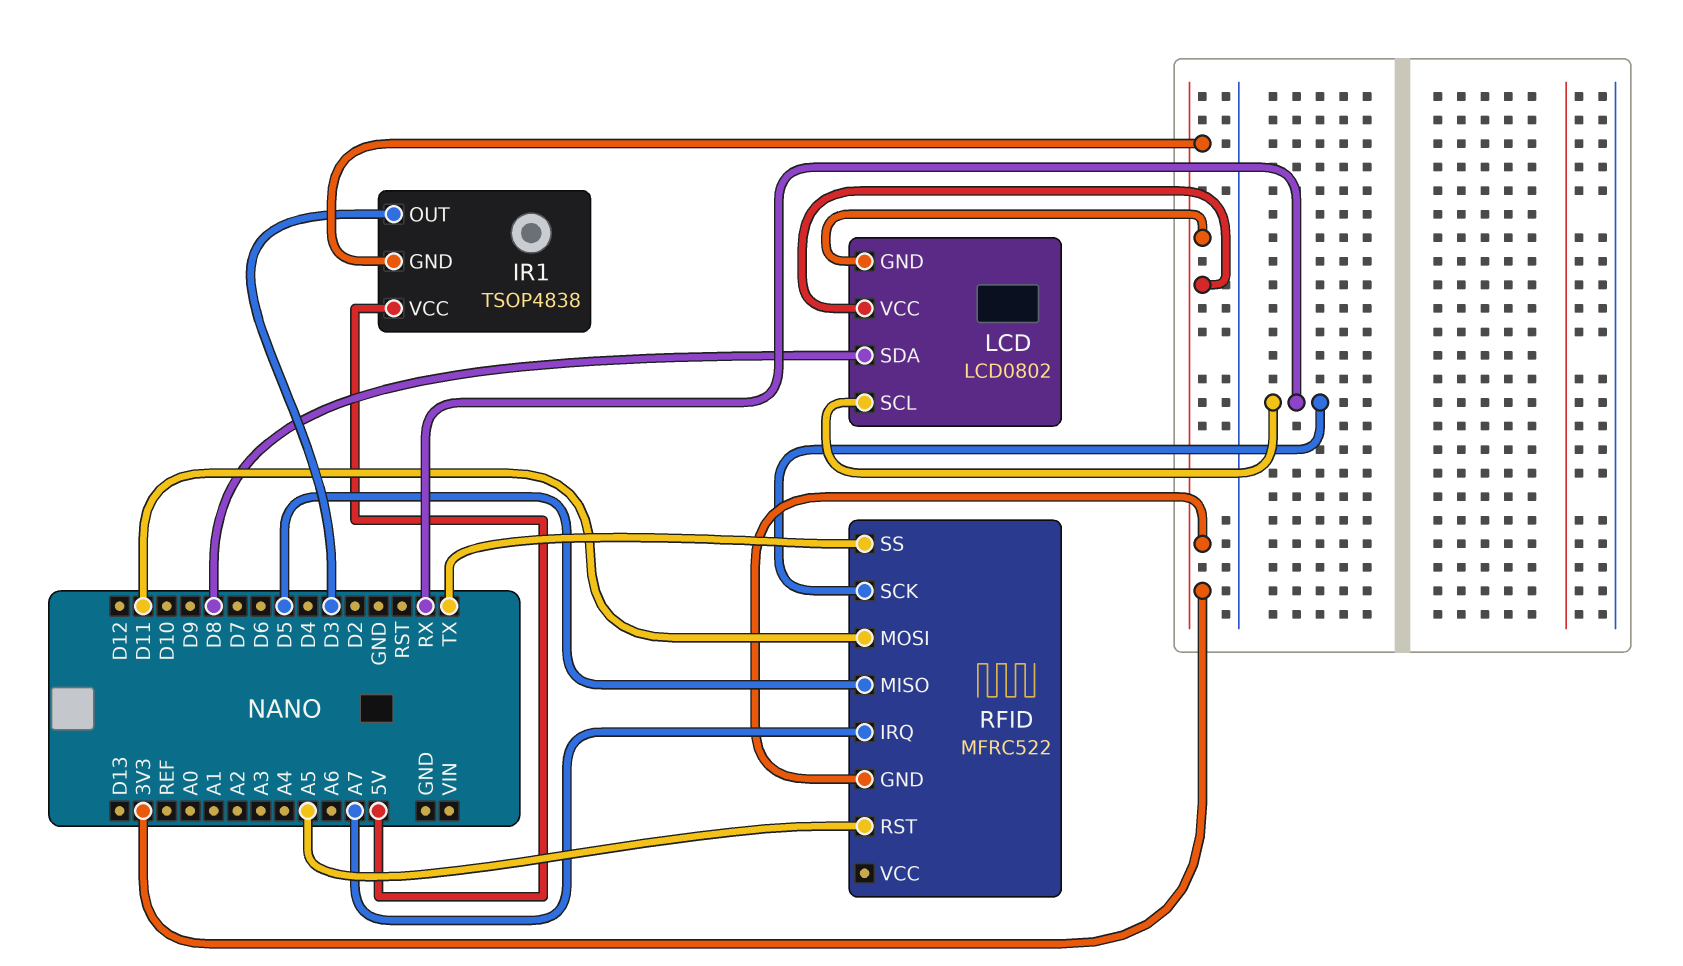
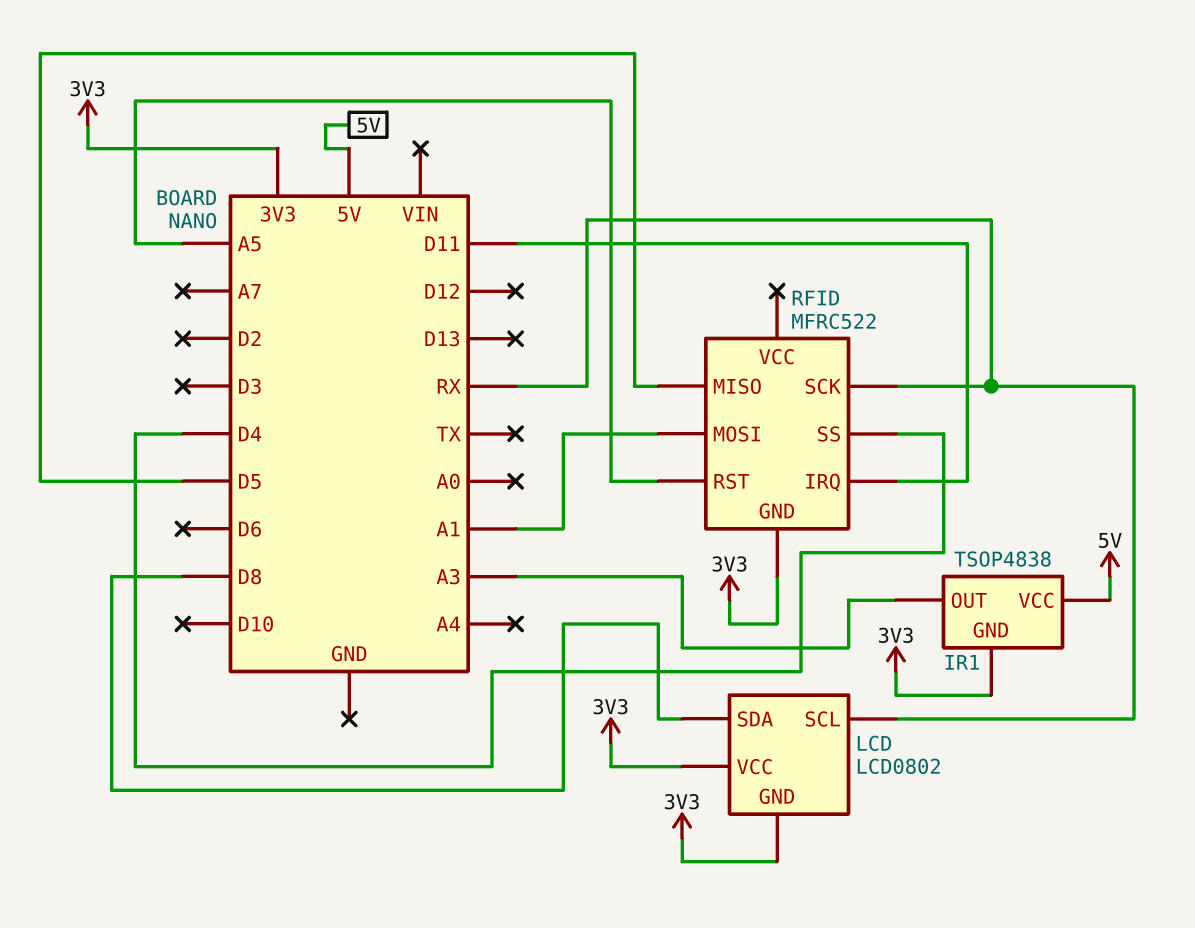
IR1 pin OUT: D3 -> A3
RFID pin IRQ: A7 -> D11
RFID pin MOSI: D11 -> A1
RFID pin SS: TX -> D4

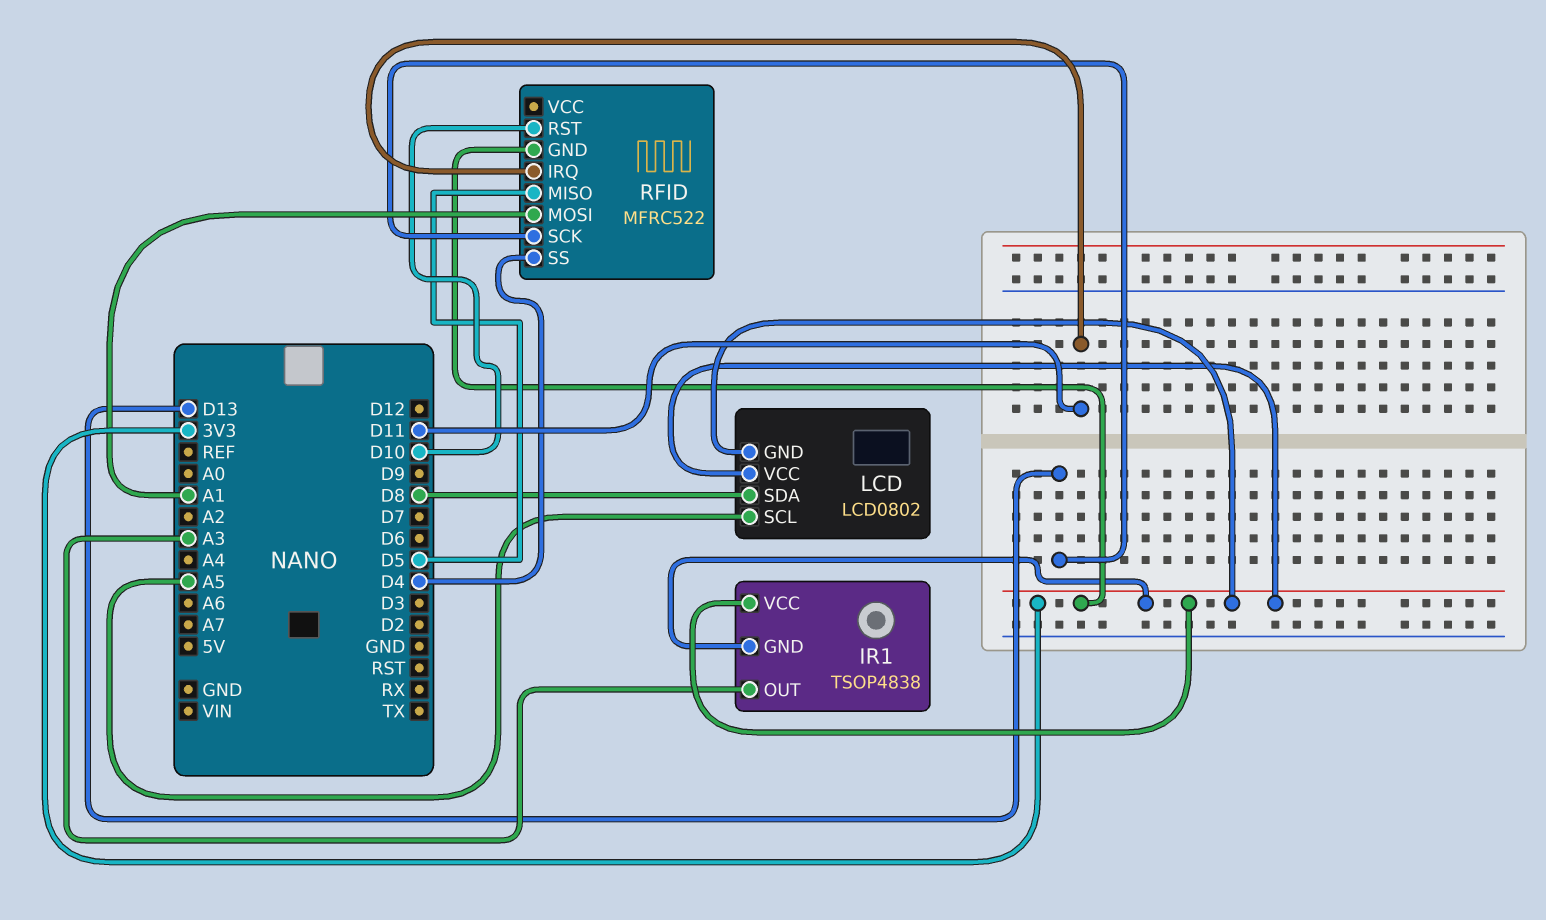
IR1 pin VCC: 5V -> 3V3
LCD pin SCL: RX -> A5
RFID pin RST: A5 -> D10
RFID pin SCK: RX -> D13

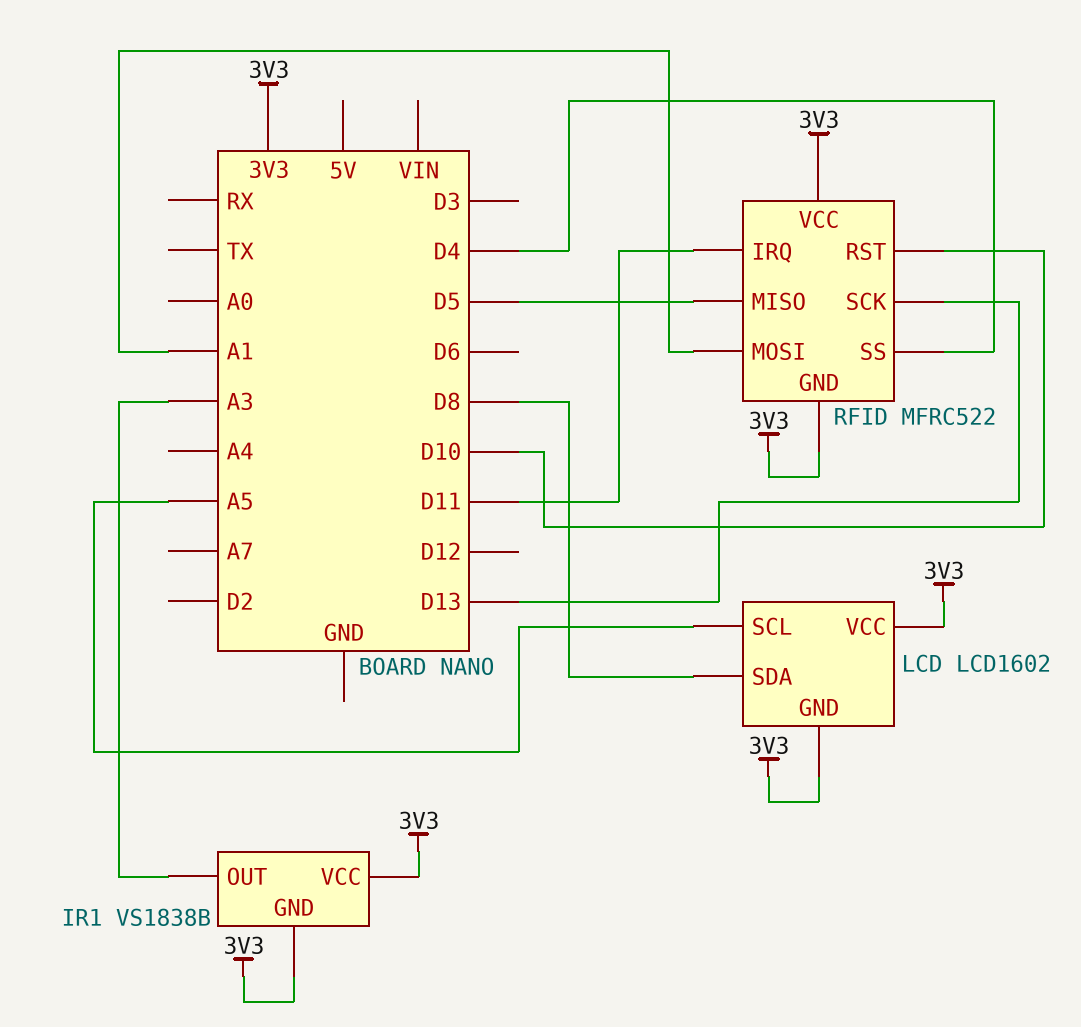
IR1: TSOP4838 -> VS1838B
LCD: LCD0802 -> LCD1602
RFID pin VCC: none -> 3V3

